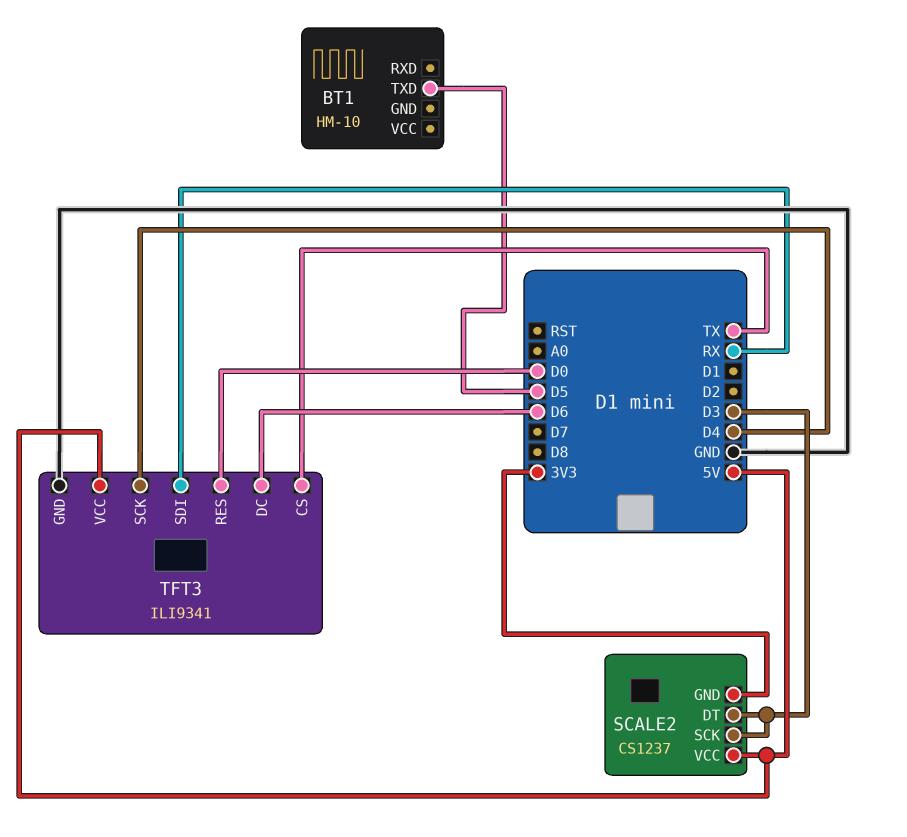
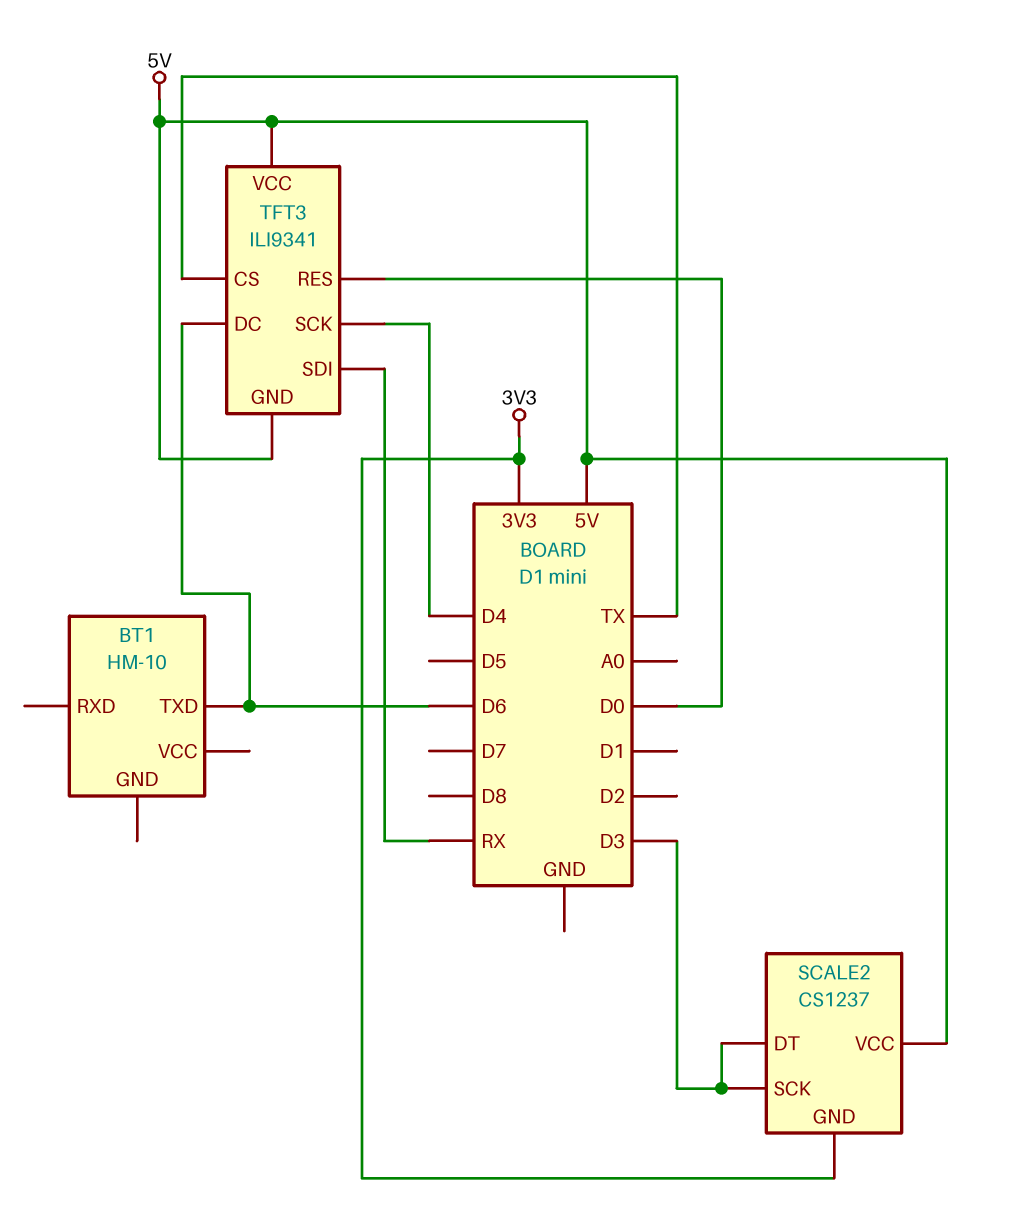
BT1 pin TXD: D5 -> D6
TFT3 pin GND: GND -> 5V

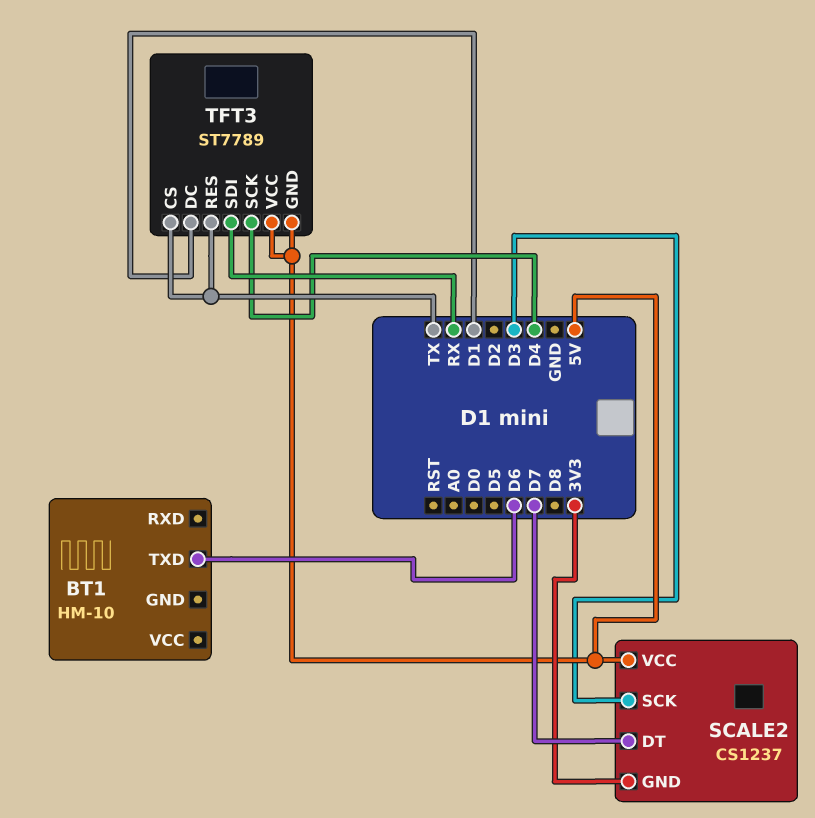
SCALE2 pin DT: D3 -> D7
TFT3: ILI9341 -> ST7789
TFT3 pin DC: D6 -> D1
TFT3 pin RES: D0 -> TX

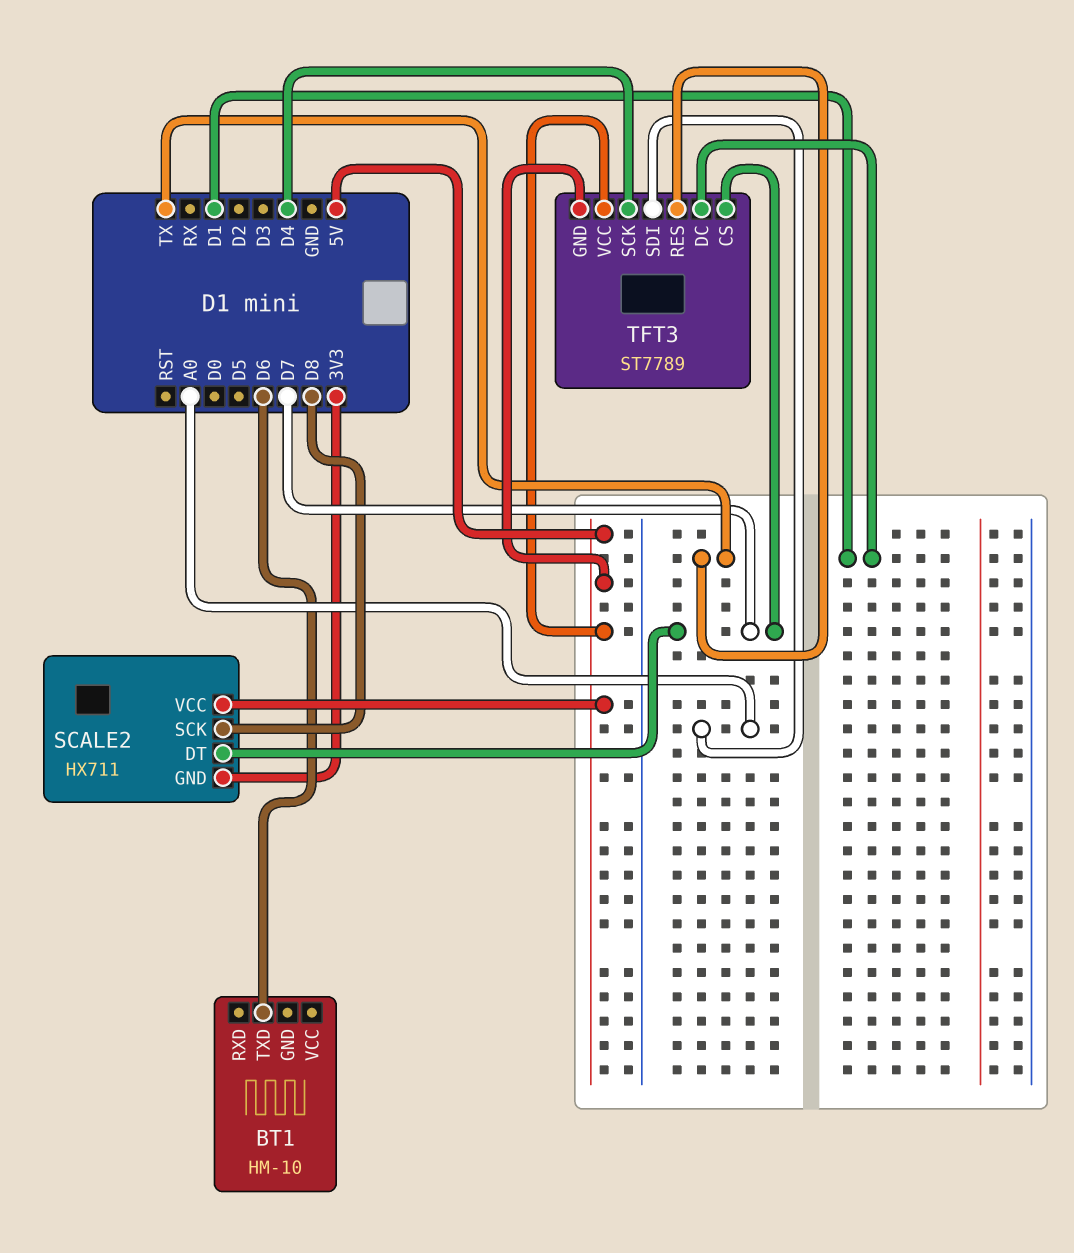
SCALE2: CS1237 -> HX711
SCALE2 pin SCK: D3 -> D8
TFT3 pin CS: TX -> D7
TFT3 pin SDI: RX -> A0

